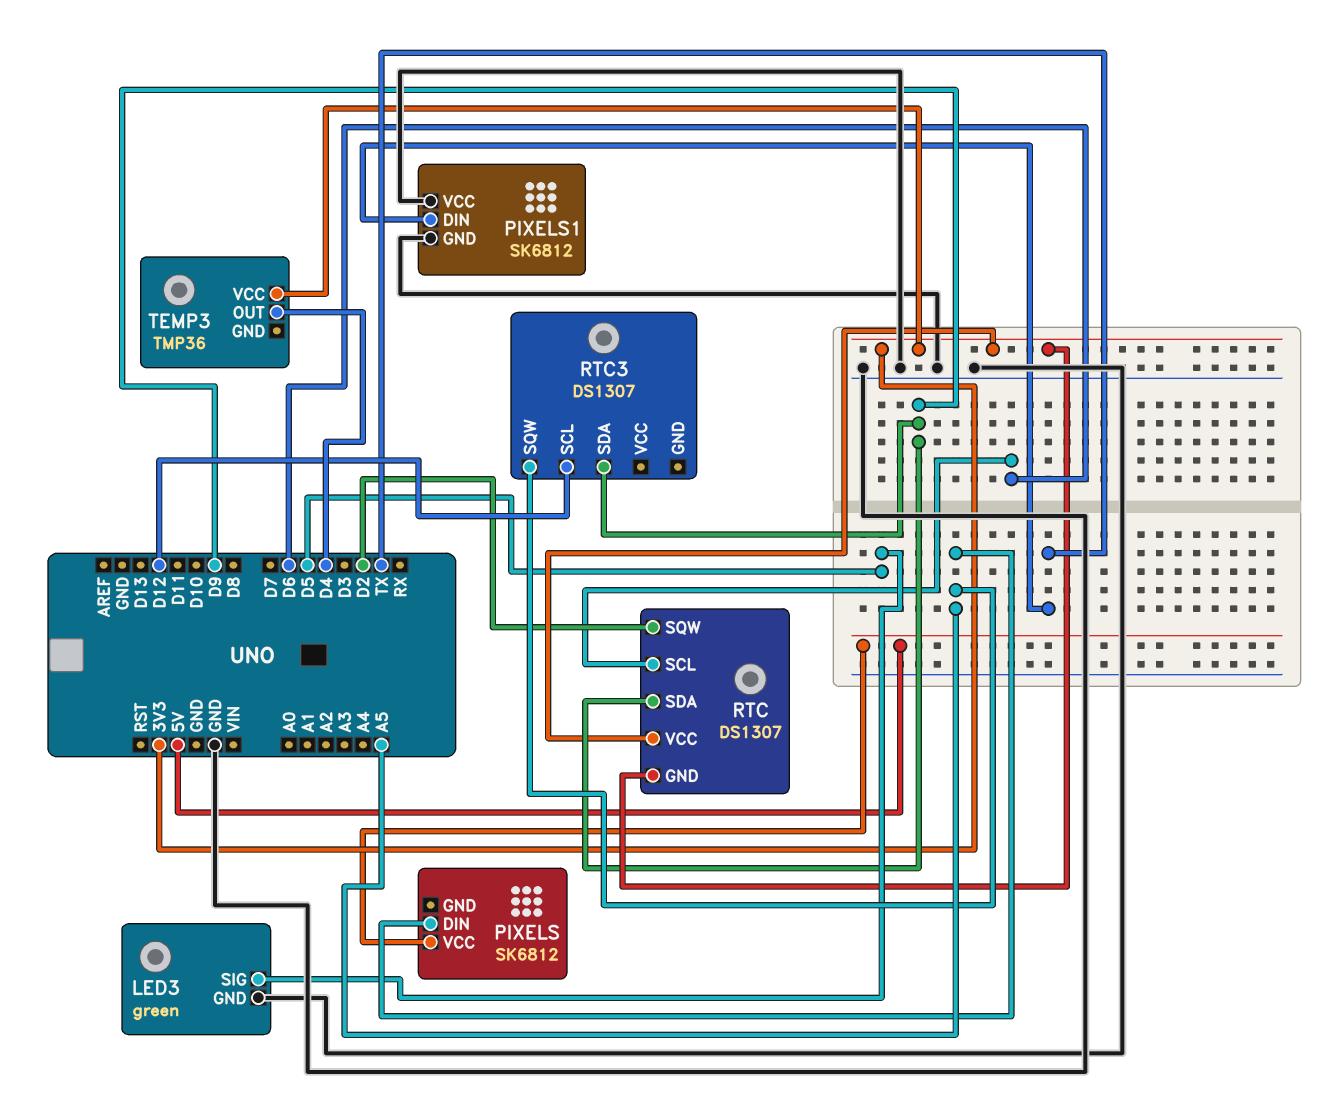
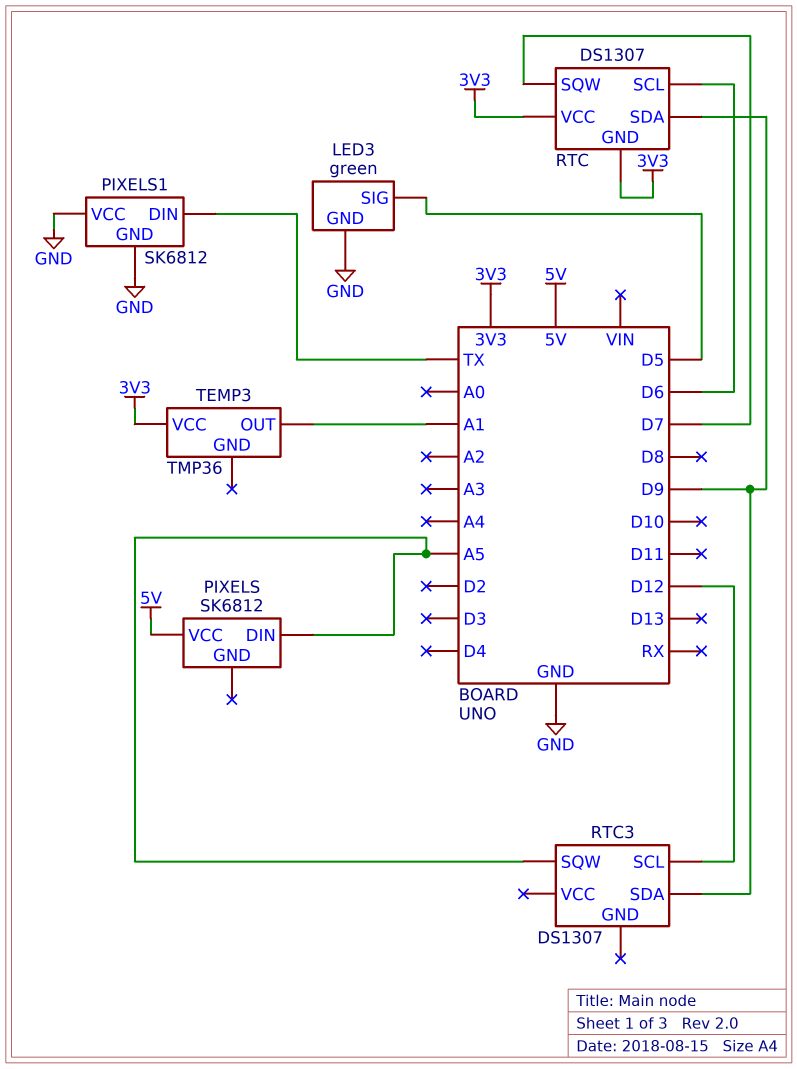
RTC pin SQW: D2 -> D7
TEMP3 pin OUT: D4 -> A1

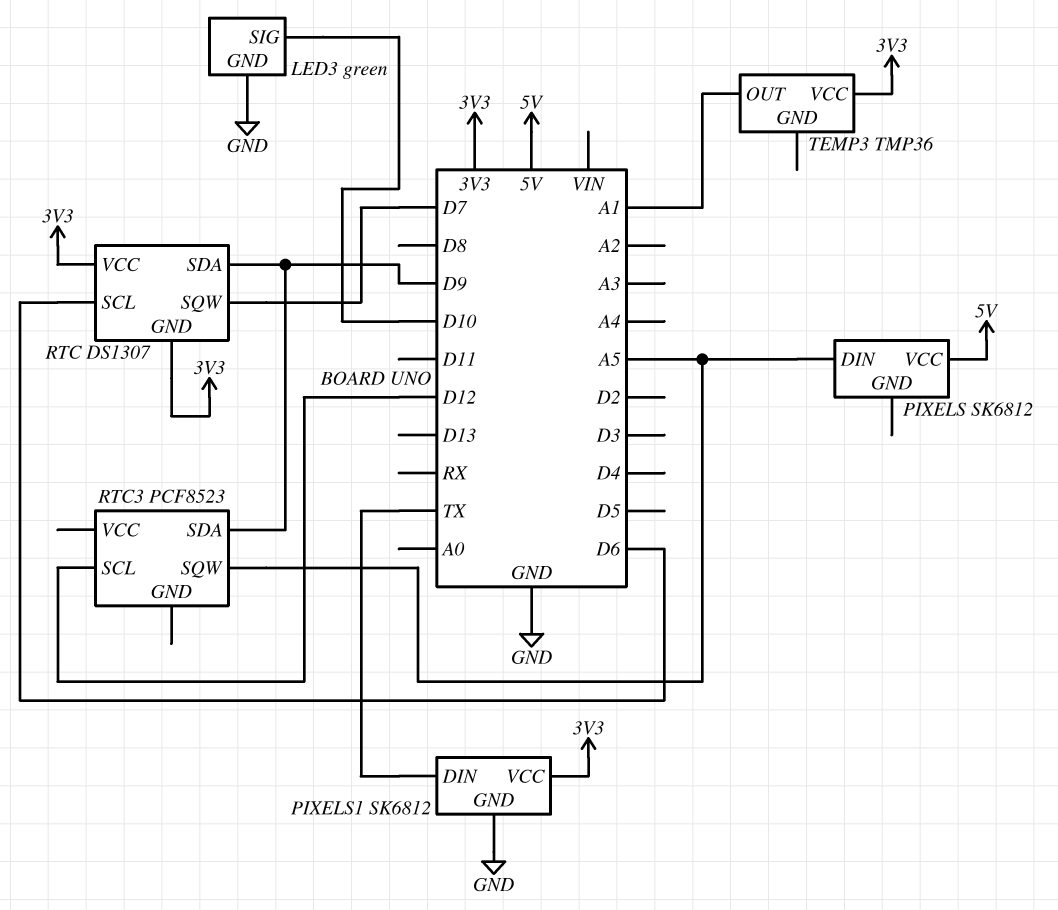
LED3 pin SIG: D5 -> D10
PIXELS1 pin VCC: GND -> 3V3
RTC3: DS1307 -> PCF8523

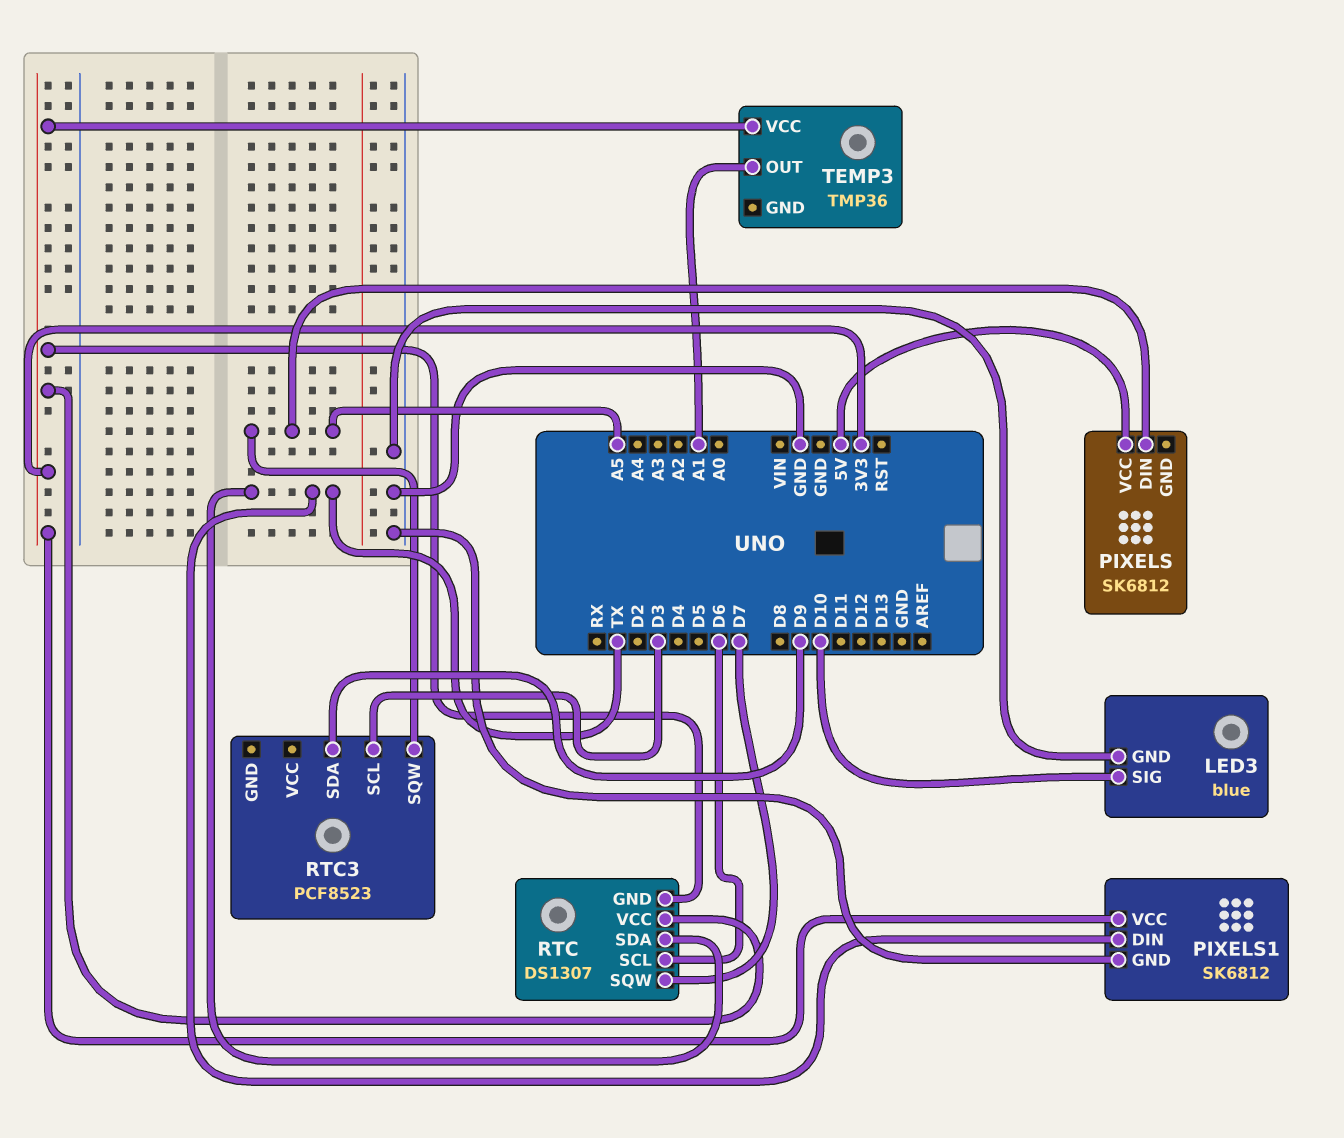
LED3: green -> blue
RTC pin SDA: D9 -> TX
RTC3 pin SCL: D12 -> D3

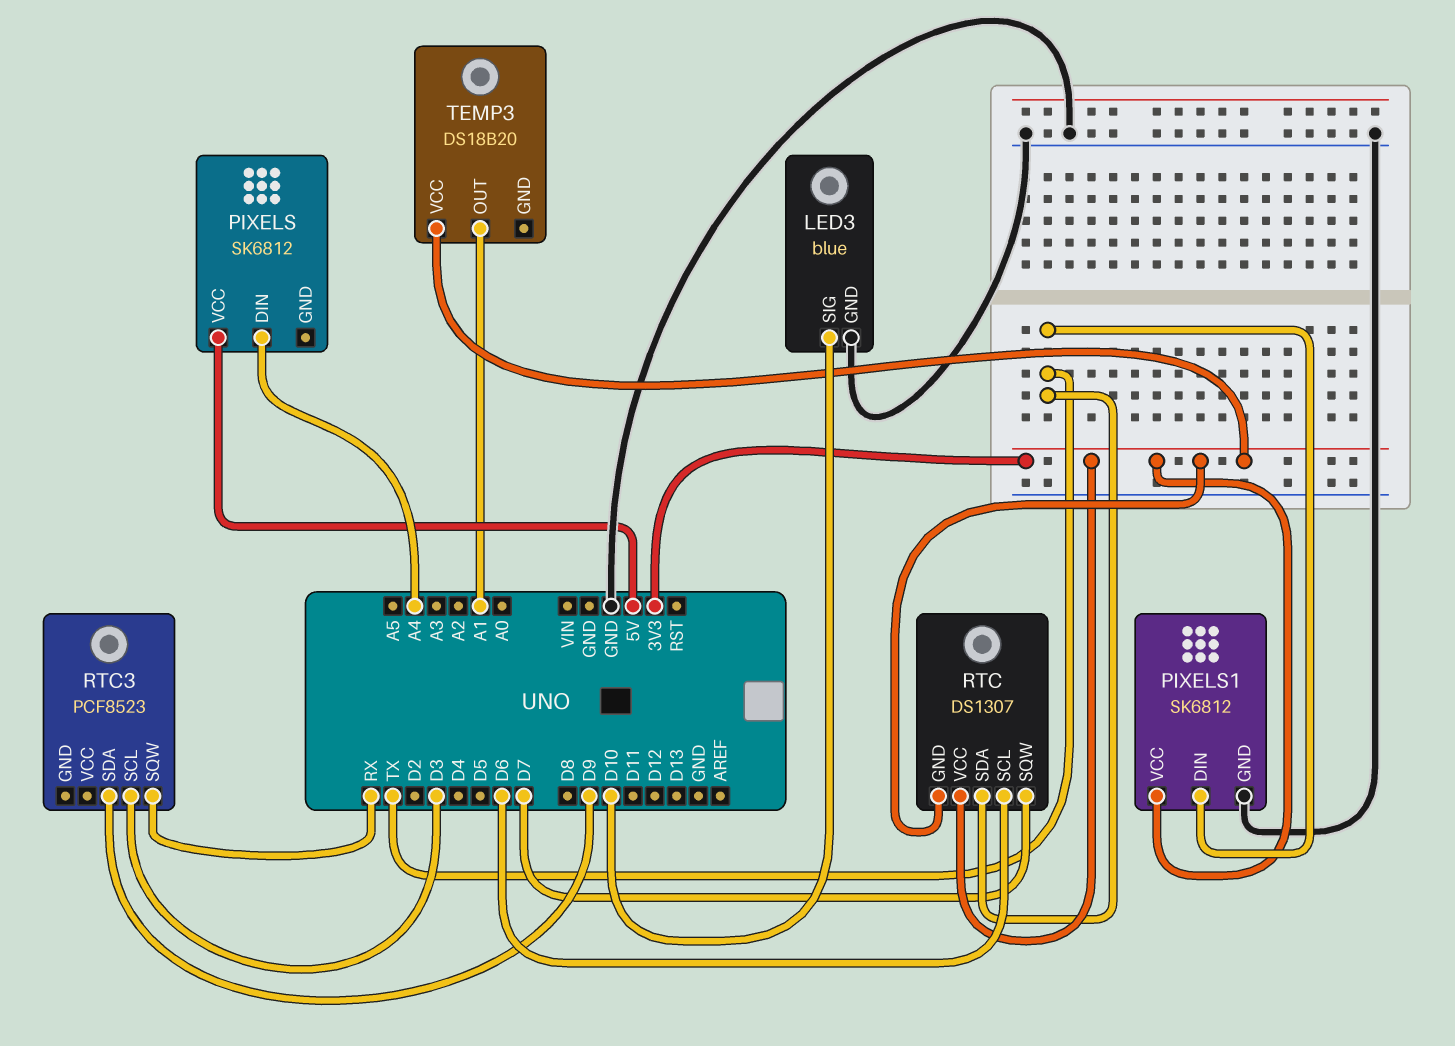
PIXELS pin DIN: A5 -> A4
RTC3 pin SQW: A5 -> RX
TEMP3: TMP36 -> DS18B20

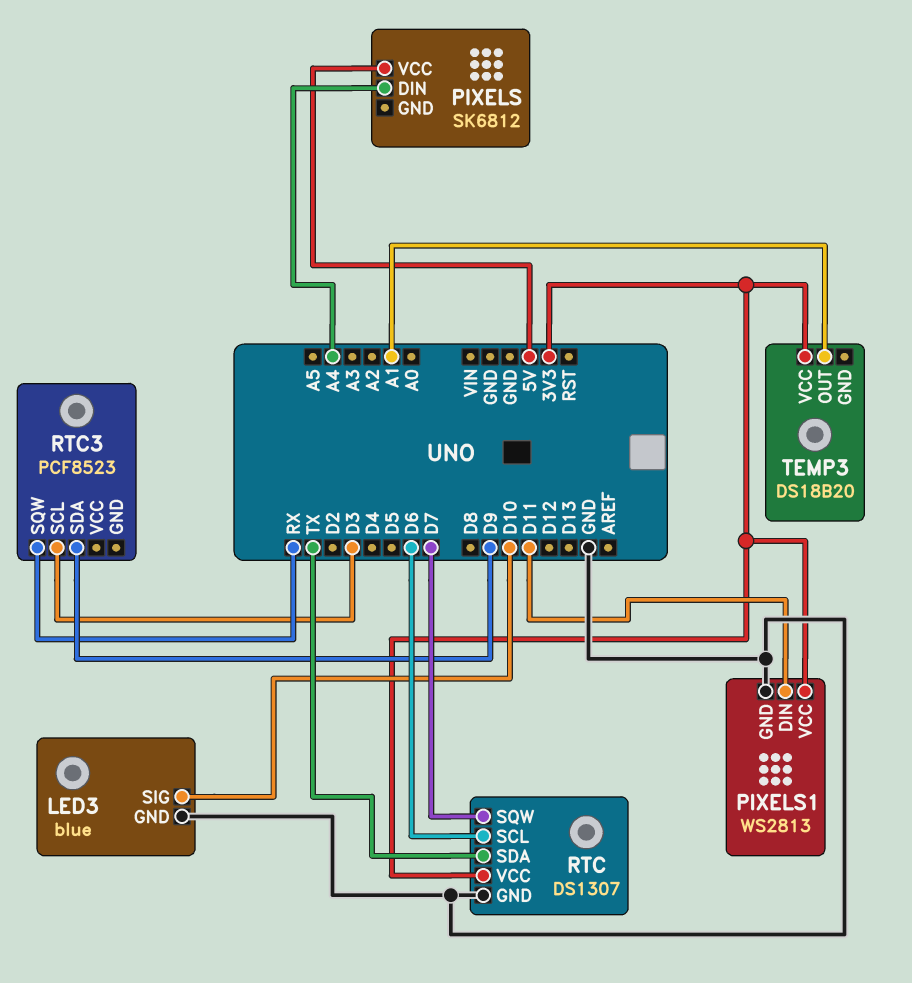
PIXELS1: SK6812 -> WS2813
PIXELS1 pin DIN: TX -> D11
RTC pin GND: 3V3 -> GND

